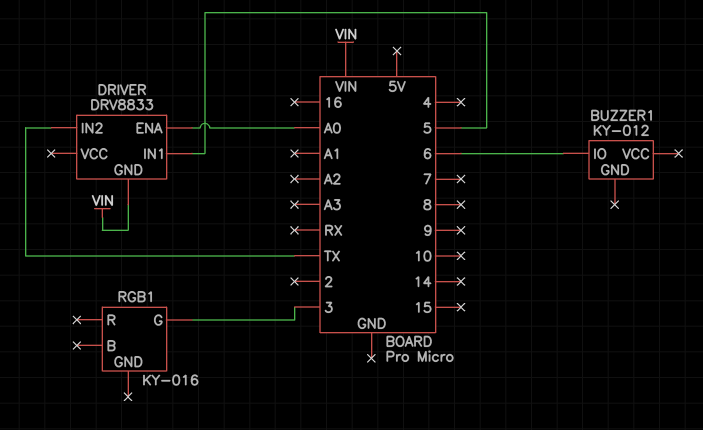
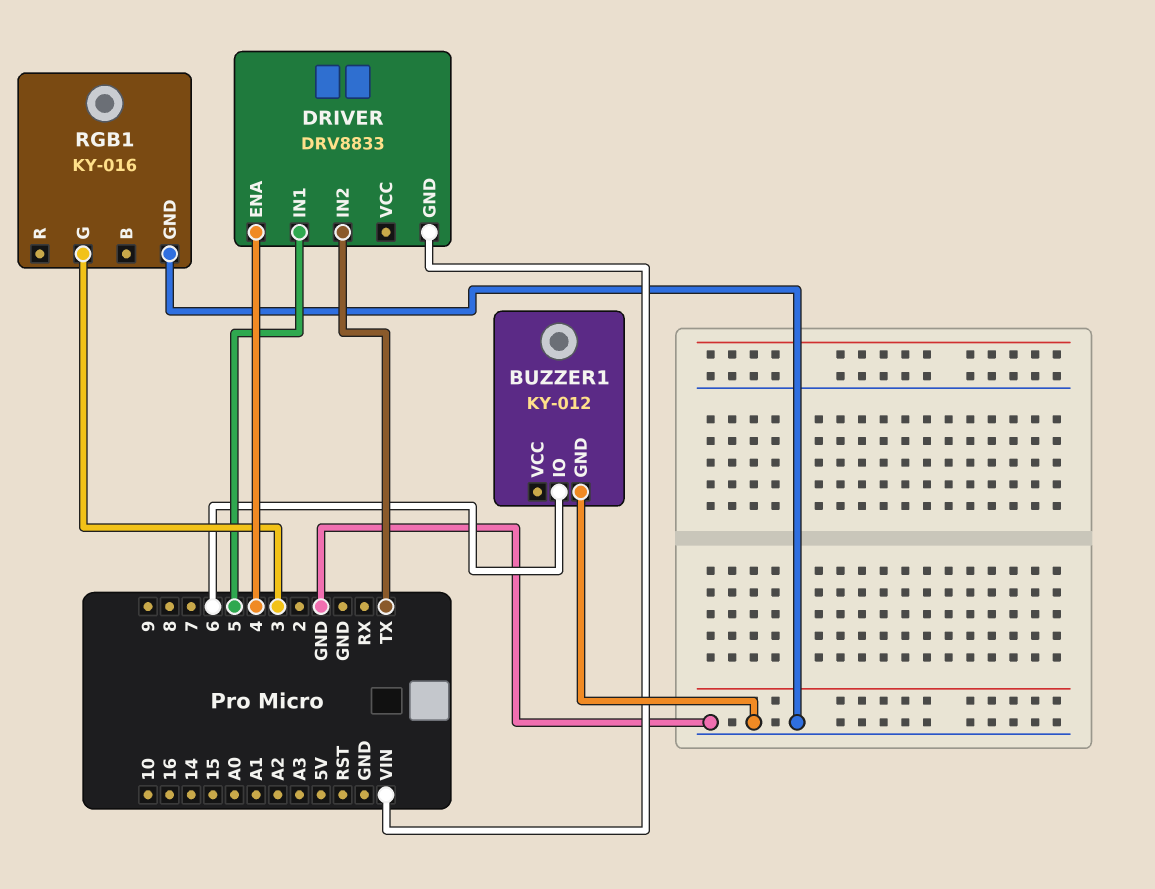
BUZZER1 pin GND: none -> GND
DRIVER pin ENA: A0 -> 4
RGB1 pin GND: none -> GND

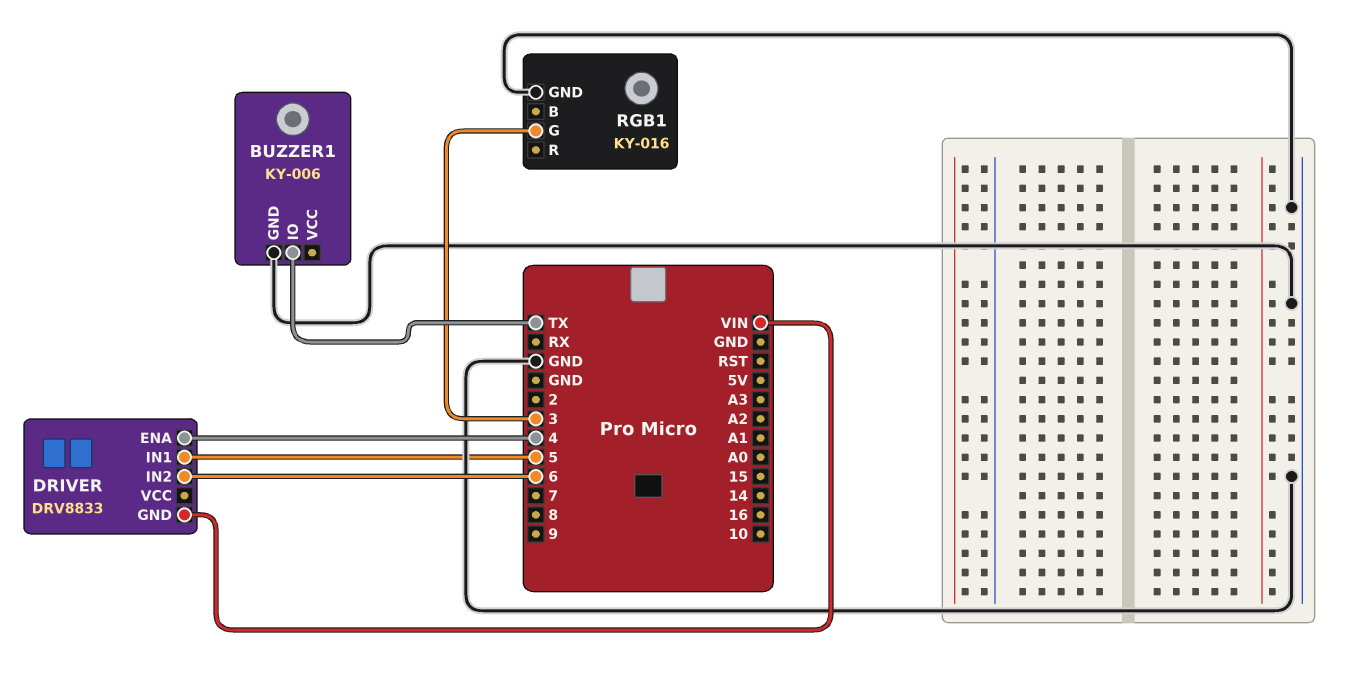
BUZZER1: KY-012 -> KY-006
BUZZER1 pin IO: 6 -> TX
DRIVER pin IN2: TX -> 6

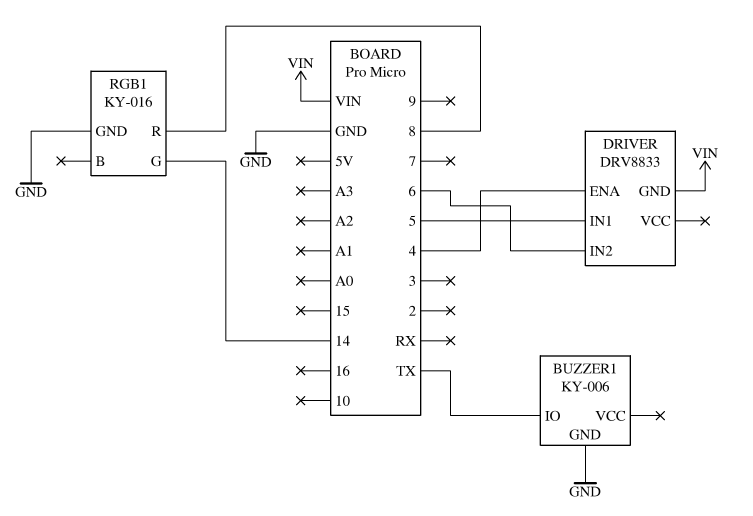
RGB1 pin G: 3 -> 14
RGB1 pin R: none -> 8

